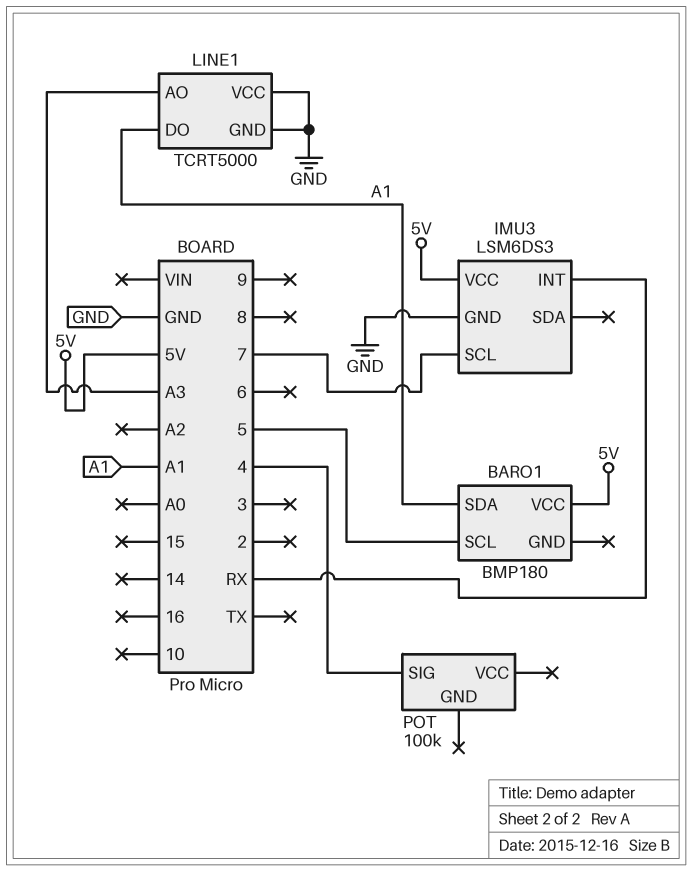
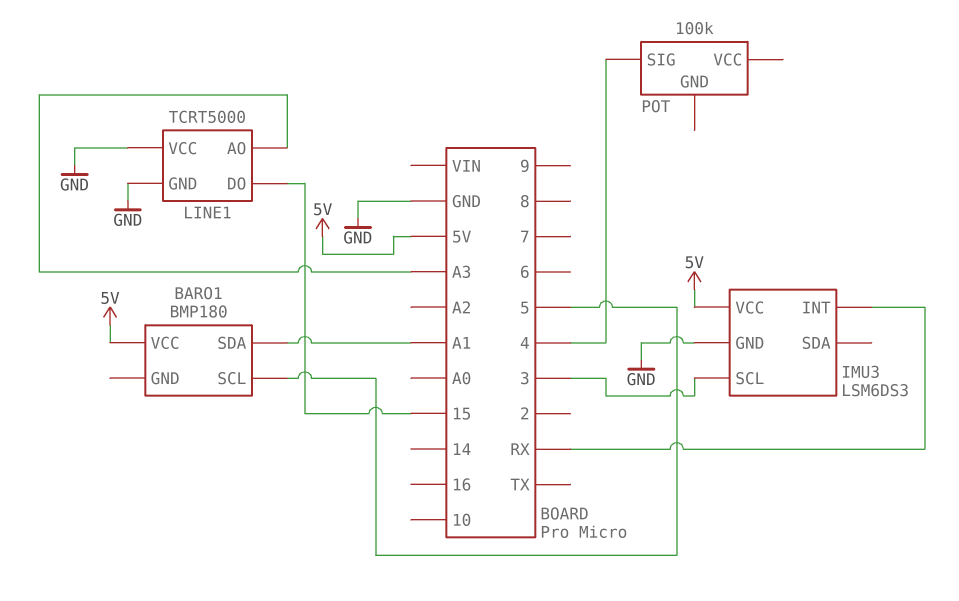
IMU3 pin SCL: 7 -> 3
LINE1 pin DO: A1 -> 15

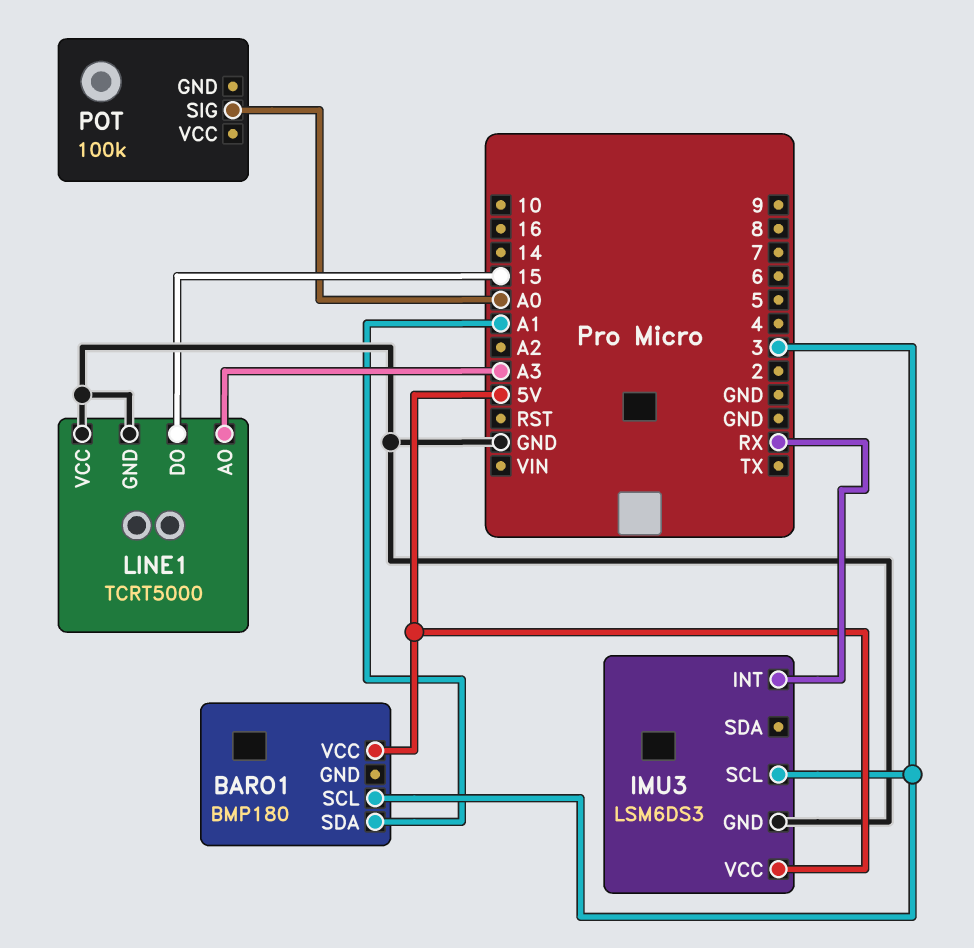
BARO1 pin SCL: 5 -> 3
POT pin SIG: 4 -> A0

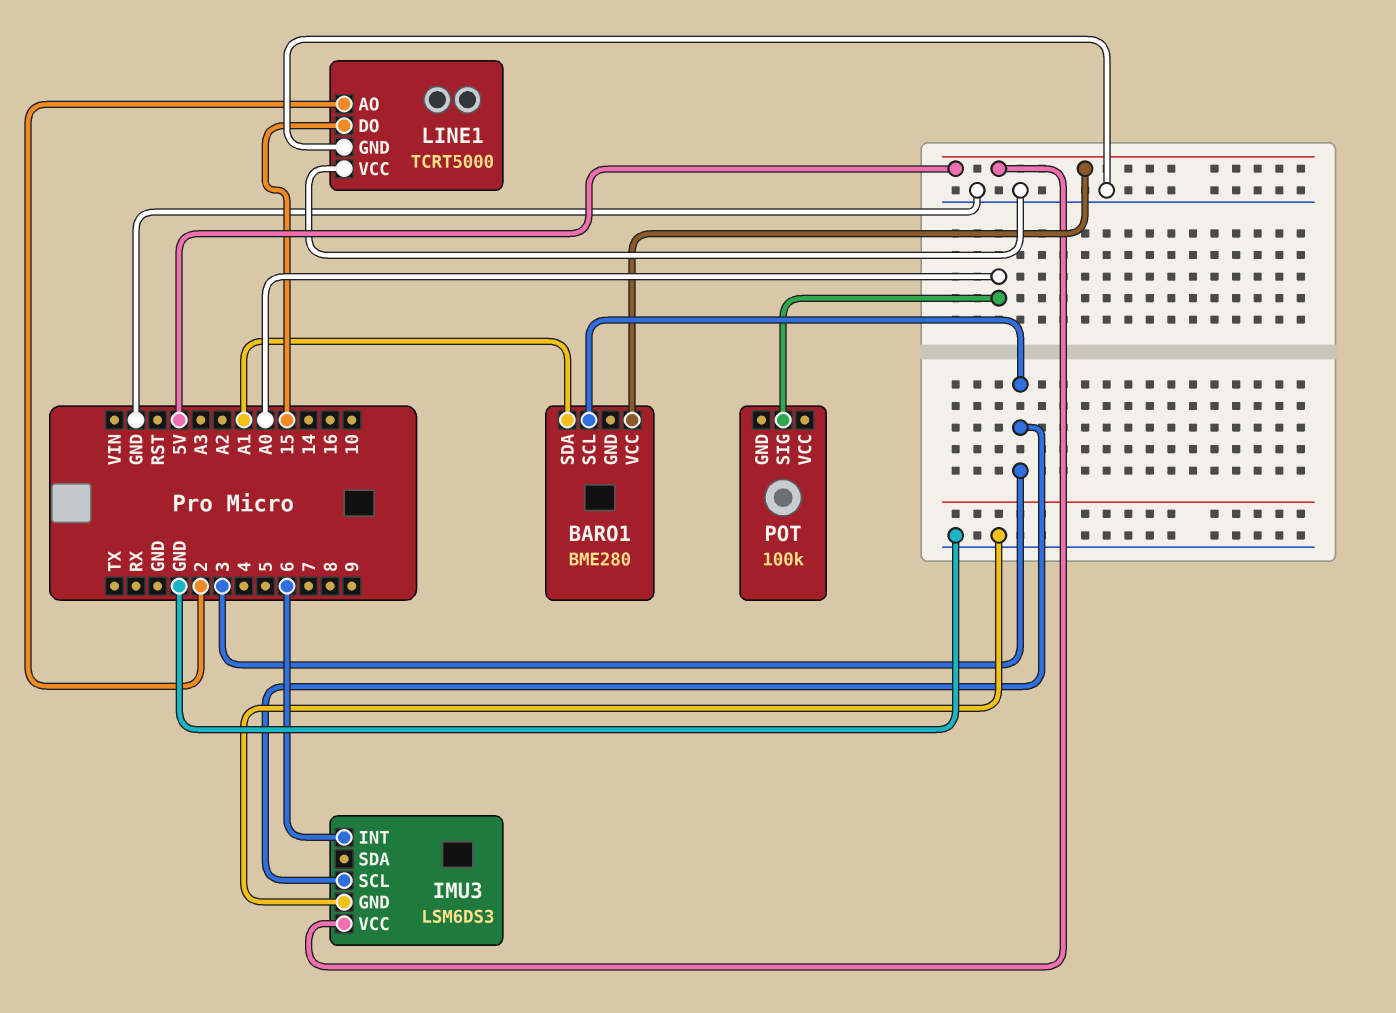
BARO1: BMP180 -> BME280
IMU3 pin INT: RX -> 6
LINE1 pin AO: A3 -> 2

